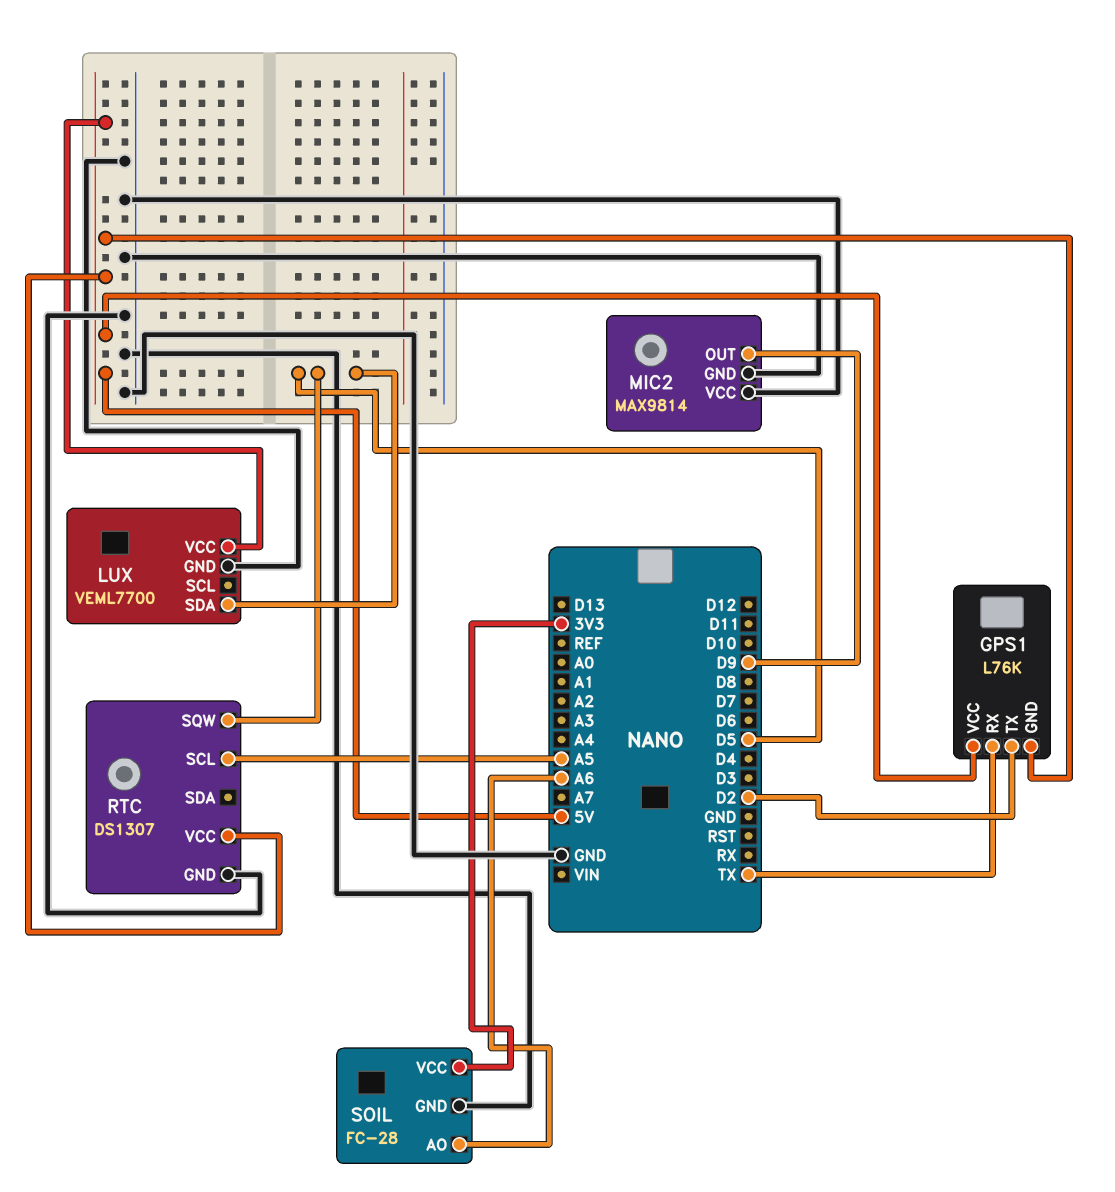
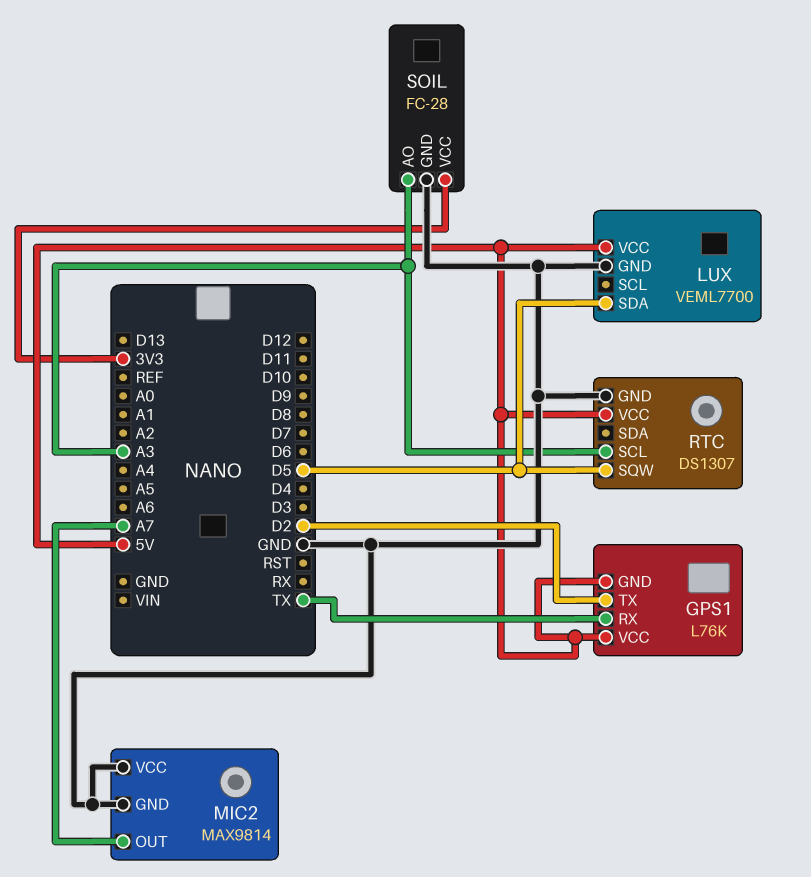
MIC2 pin OUT: D9 -> A7
RTC pin SCL: A5 -> A3
SOIL pin AO: A6 -> A3

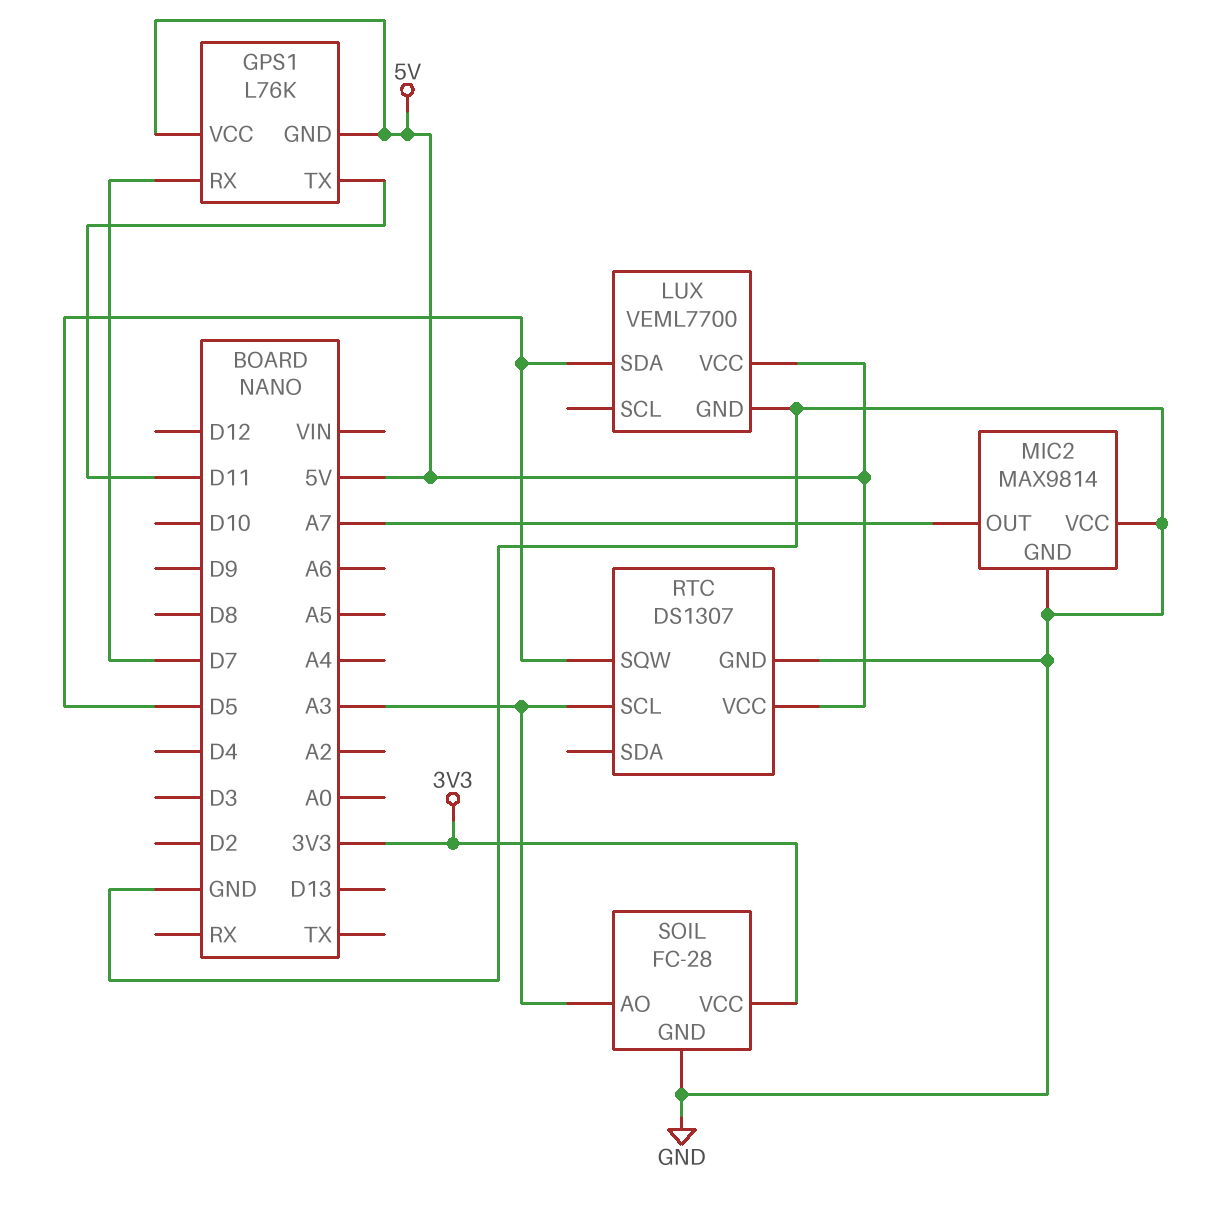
GPS1 pin RX: TX -> D7
GPS1 pin TX: D2 -> D11

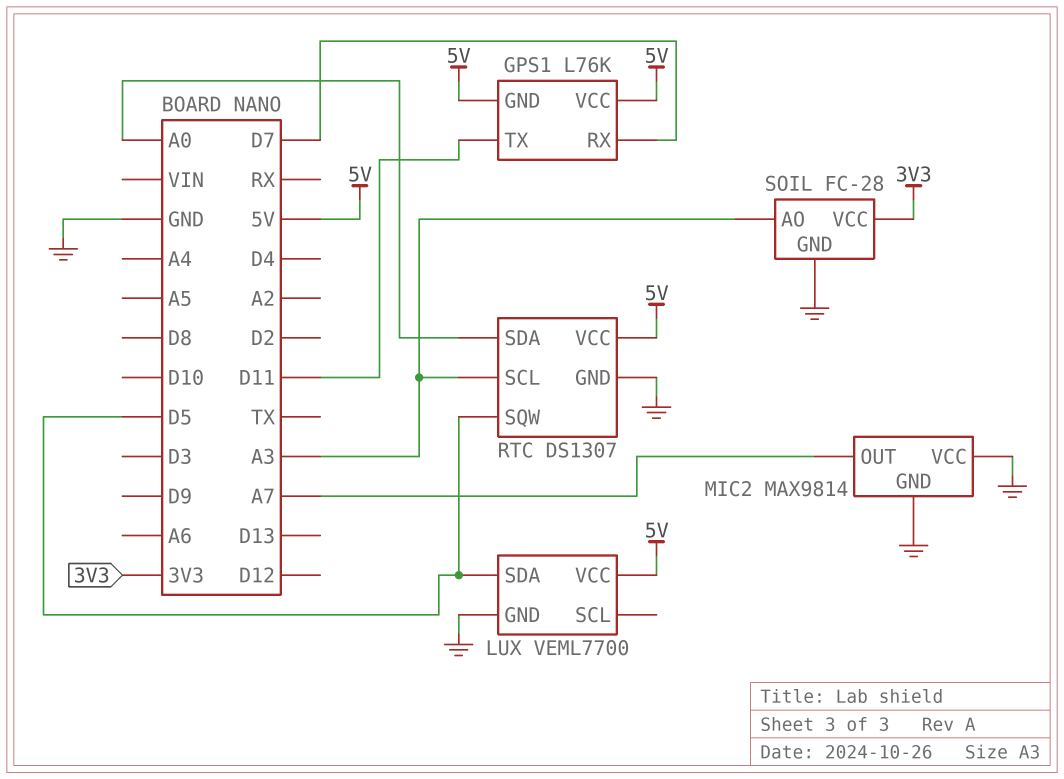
RTC pin SDA: none -> A0

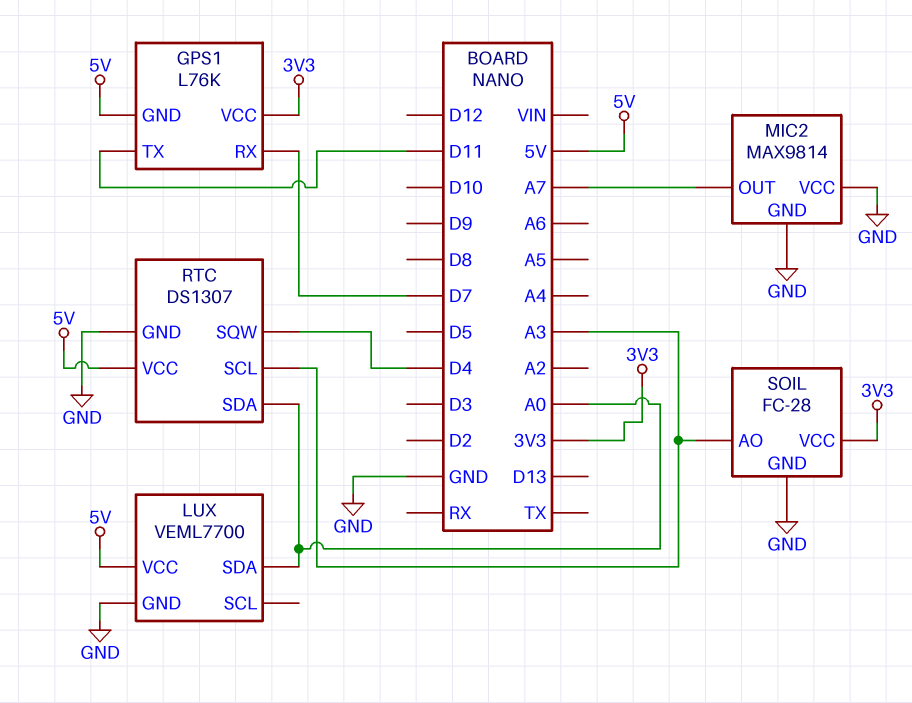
GPS1 pin VCC: 5V -> 3V3
LUX pin SDA: D5 -> A0
RTC pin SQW: D5 -> D4

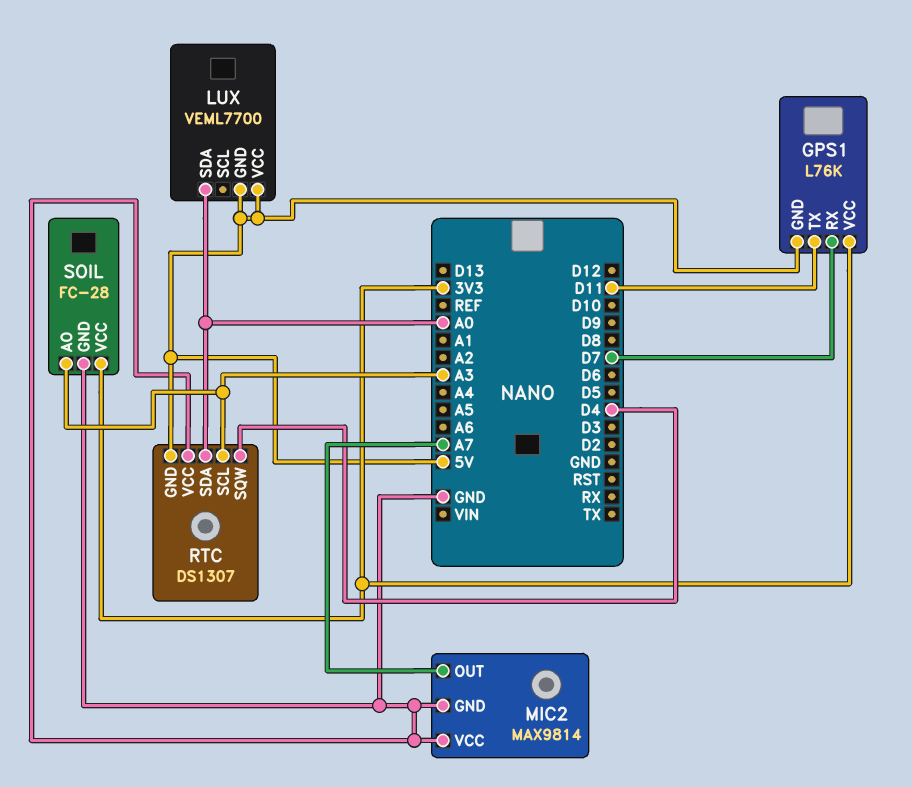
LUX pin GND: GND -> 5V
RTC pin GND: GND -> 5V
RTC pin VCC: 5V -> GND

